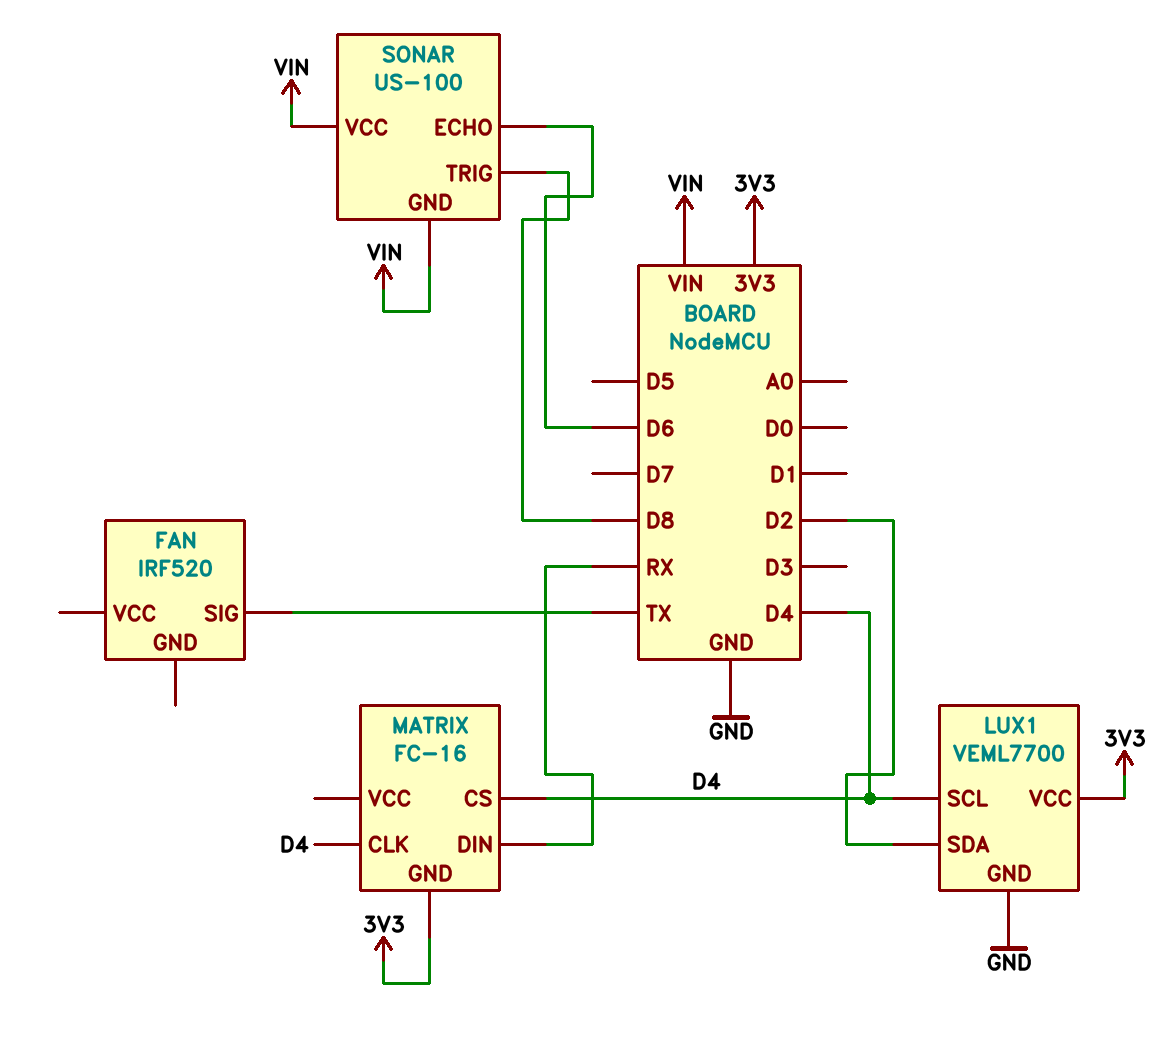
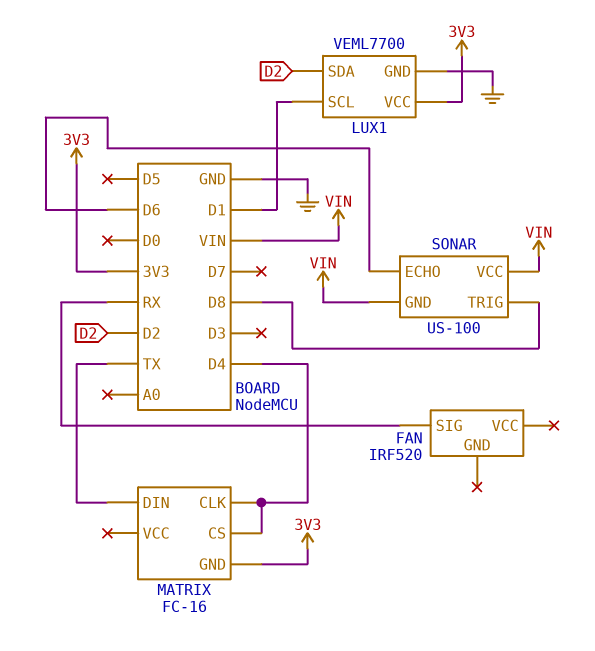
FAN pin SIG: TX -> RX
LUX1 pin SCL: D4 -> D1
MATRIX pin DIN: RX -> TX

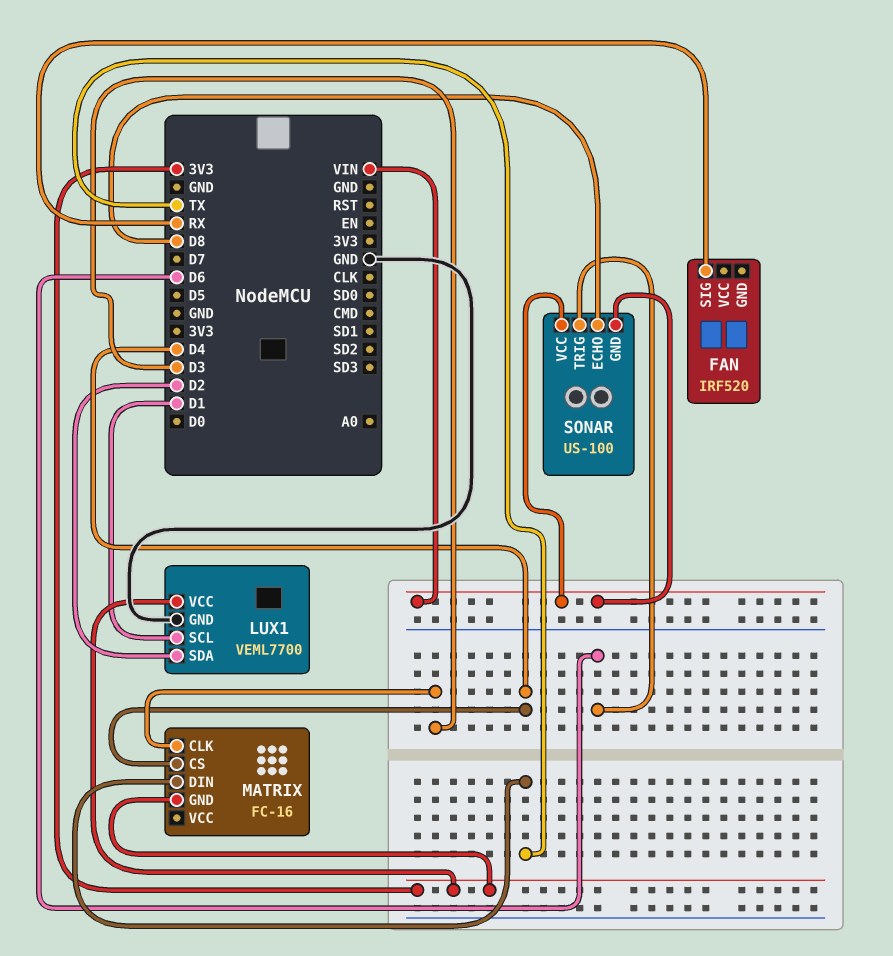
MATRIX pin CLK: D4 -> D3
SONAR pin ECHO: D6 -> D8
SONAR pin TRIG: D8 -> D6

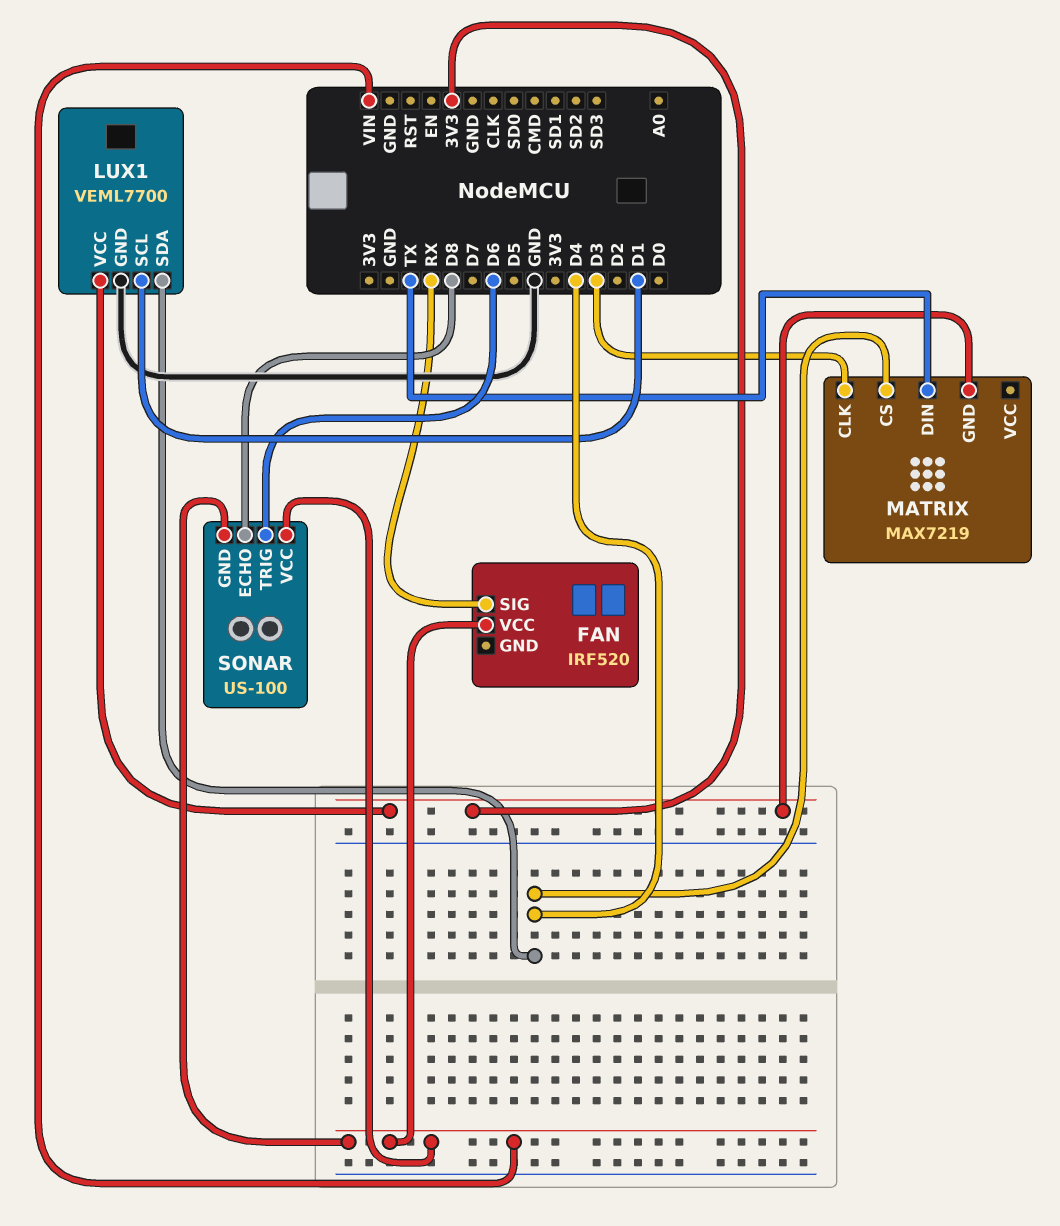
FAN pin VCC: none -> VIN
LUX1 pin SDA: D2 -> D4
MATRIX: FC-16 -> MAX7219

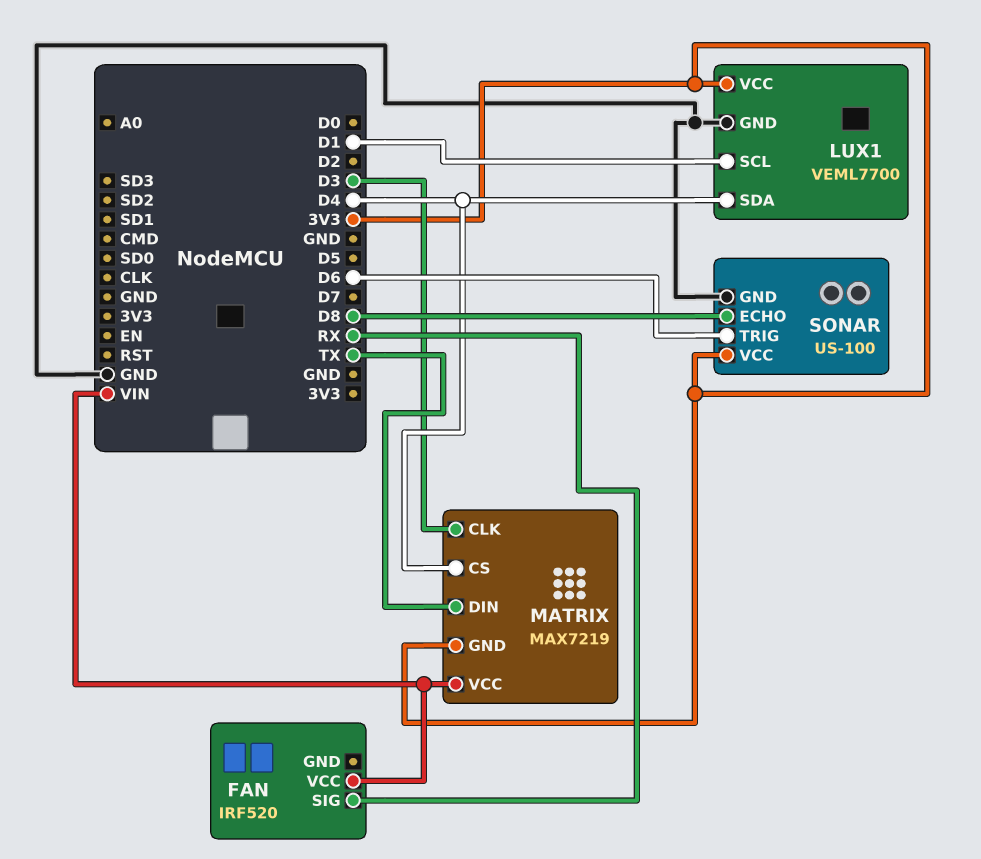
MATRIX pin VCC: none -> VIN
SONAR pin GND: VIN -> GND
SONAR pin VCC: VIN -> 3V3

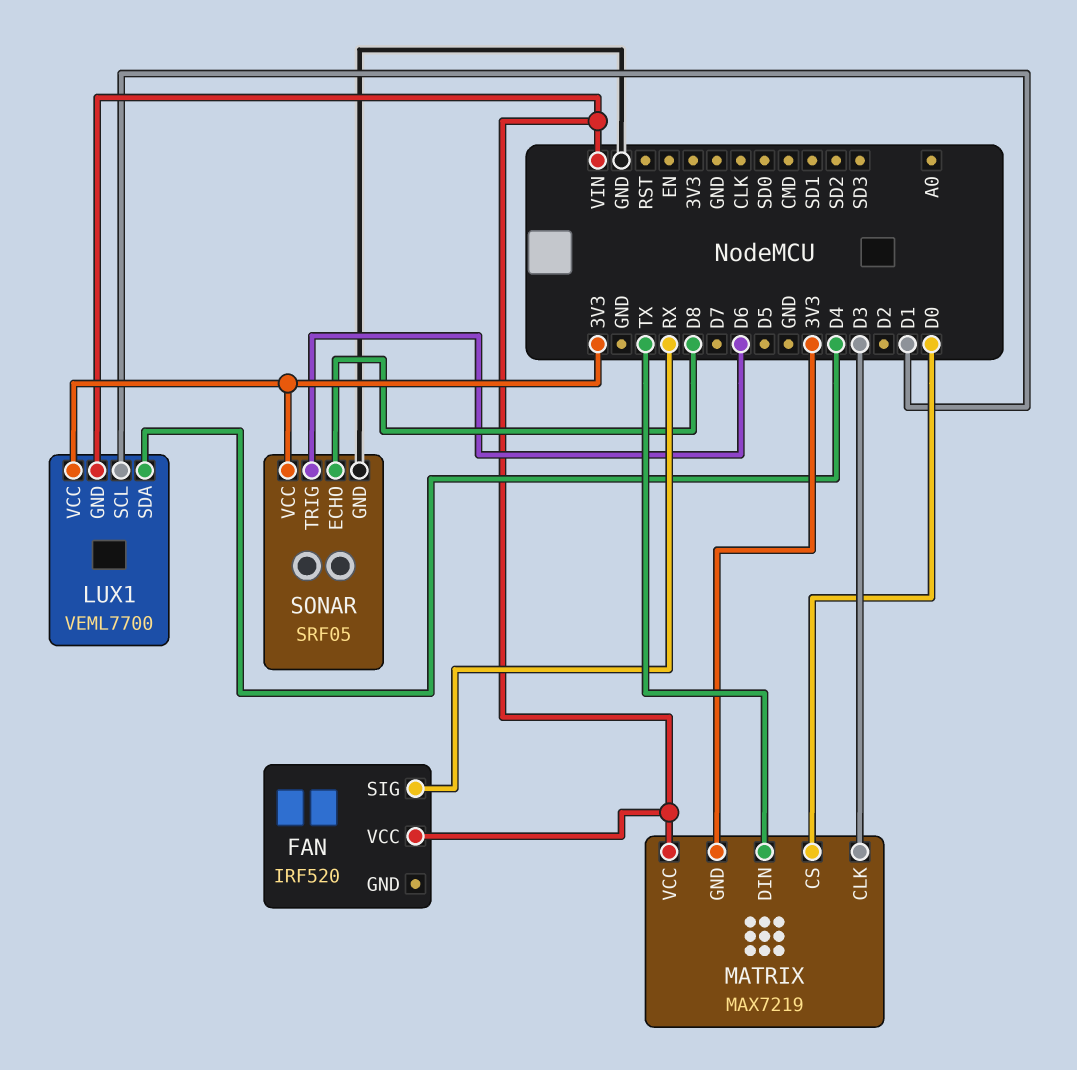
LUX1 pin GND: GND -> VIN
MATRIX pin CS: D4 -> D0
SONAR: US-100 -> SRF05

